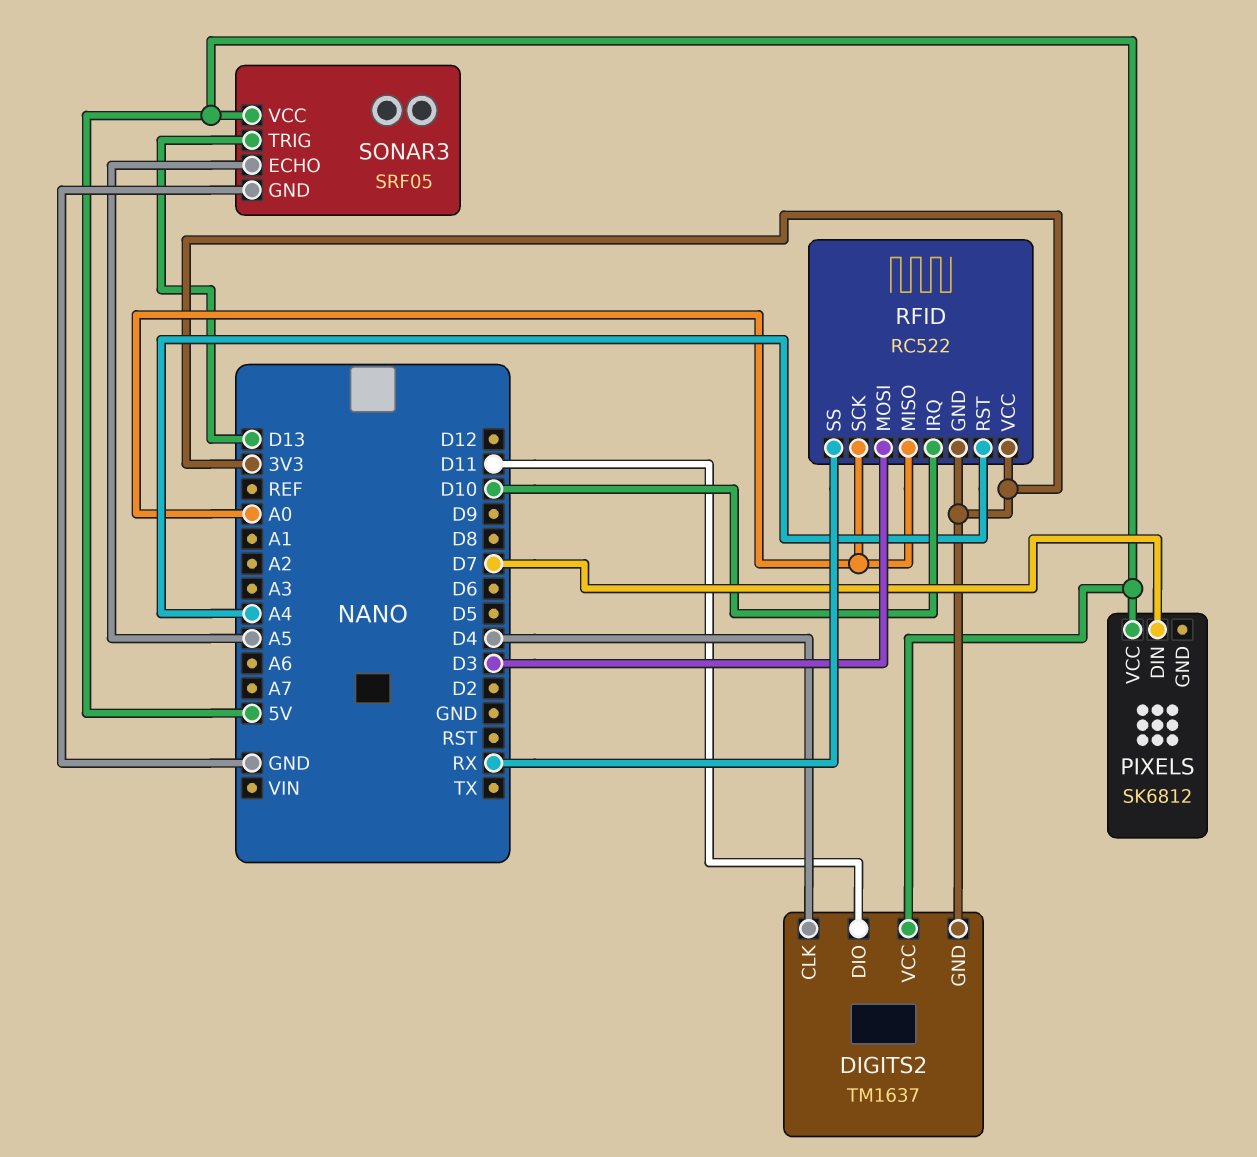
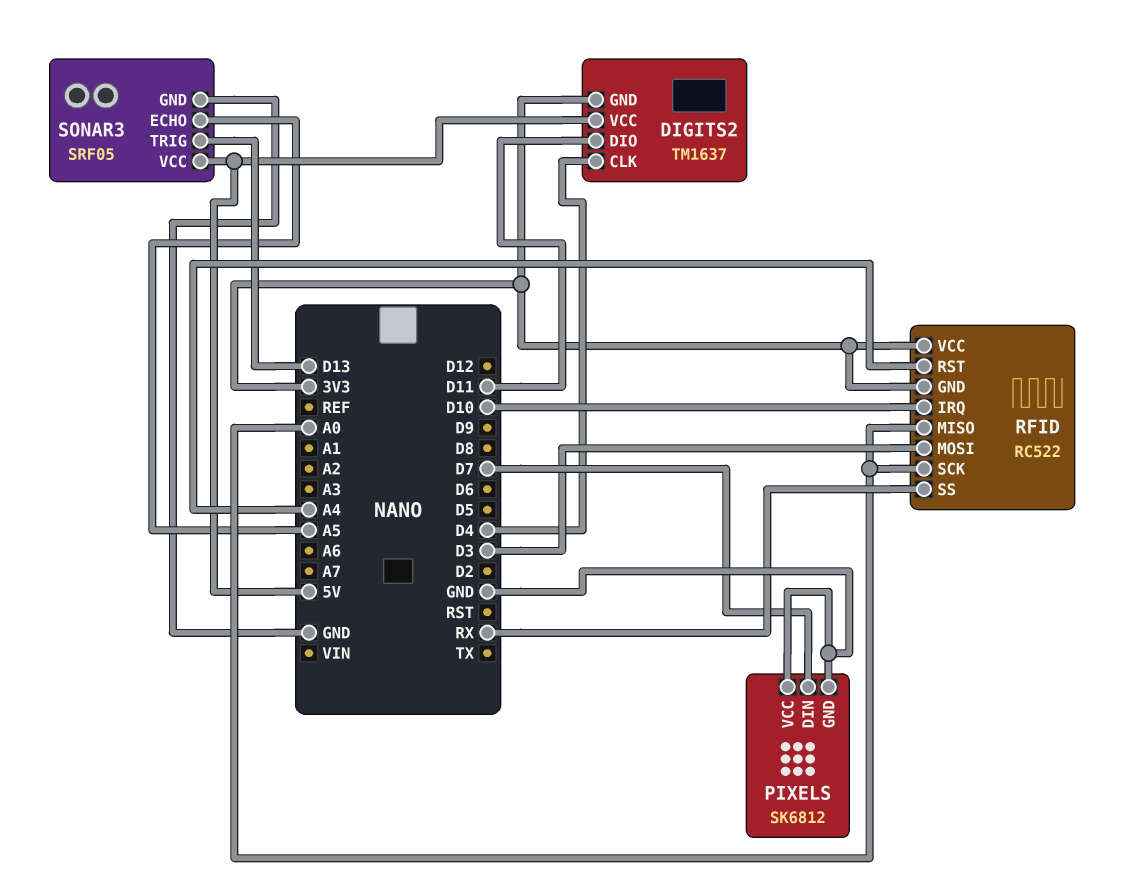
PIXELS pin GND: none -> GND
PIXELS pin VCC: 5V -> GND

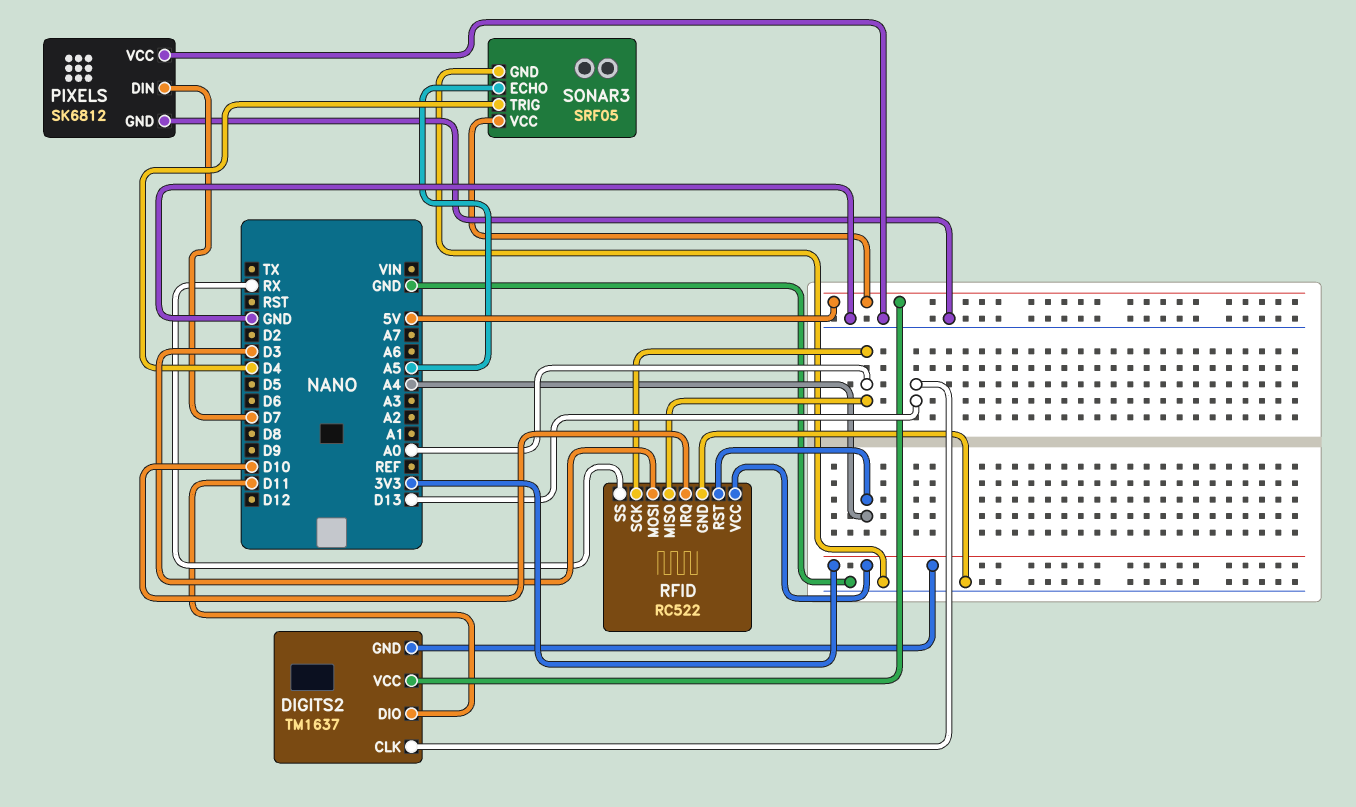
DIGITS2 pin CLK: D4 -> D13
RFID pin GND: 3V3 -> GND
SONAR3 pin TRIG: D13 -> D4

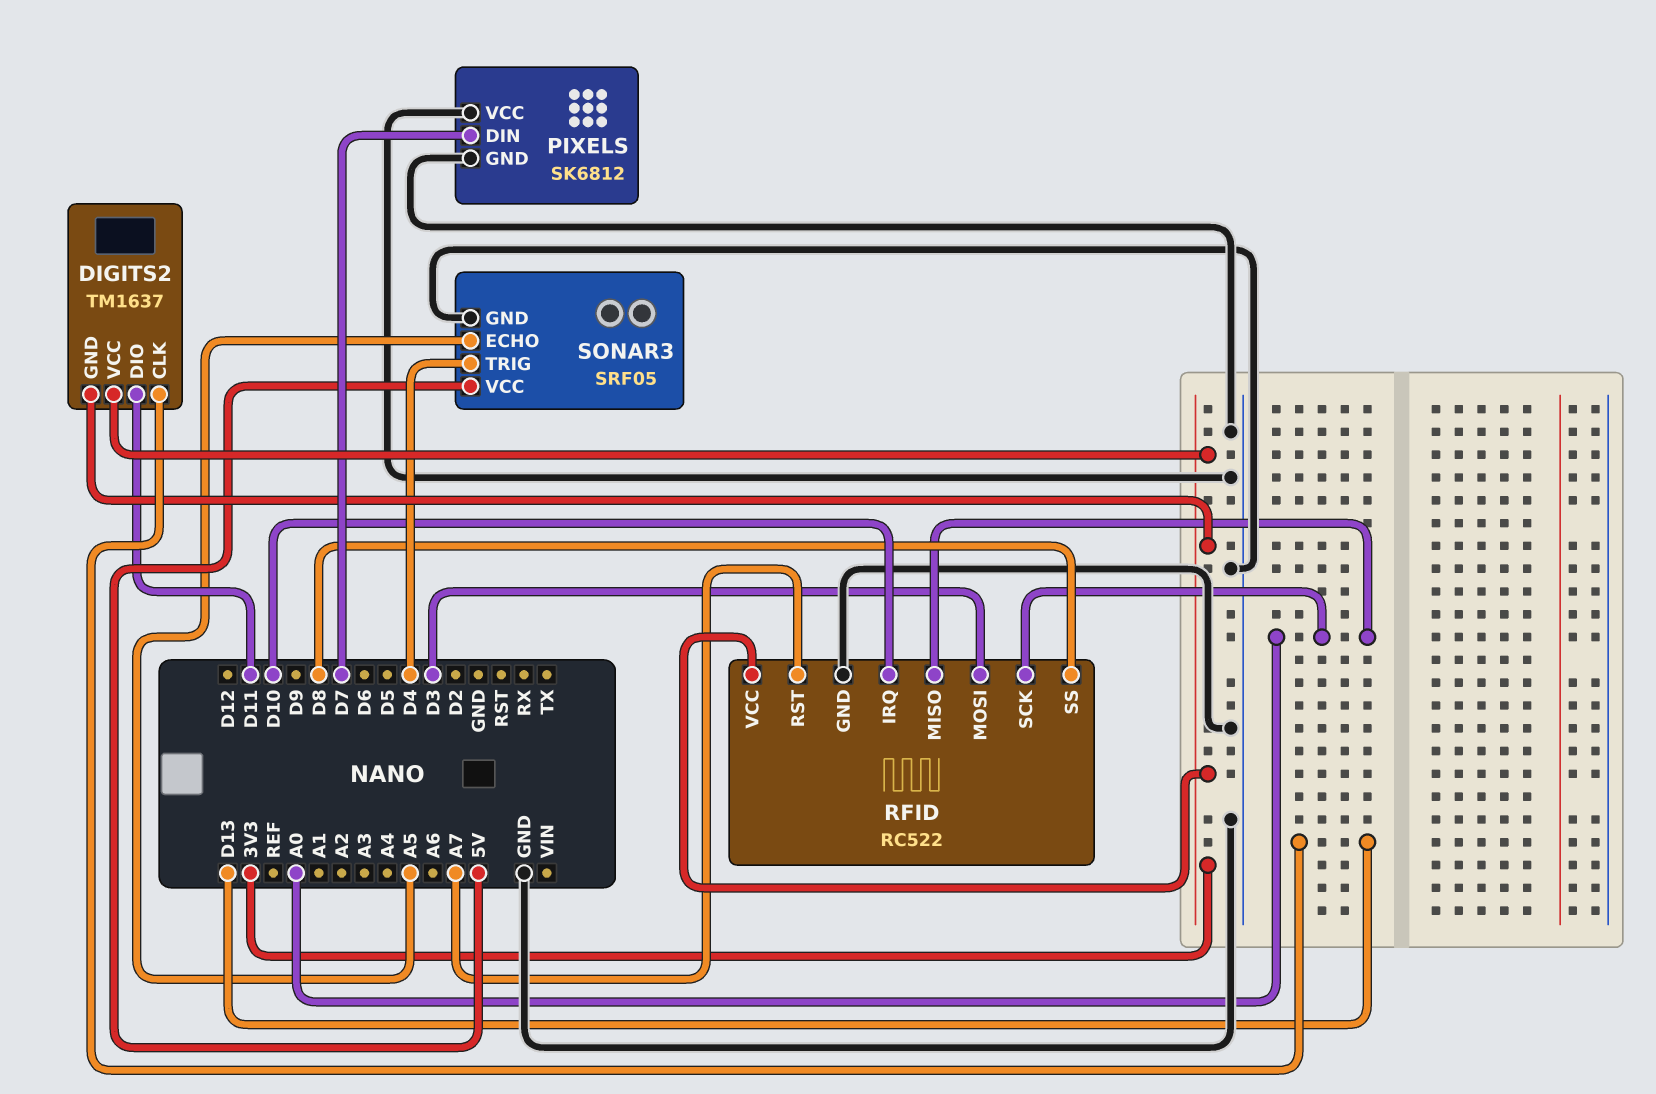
DIGITS2 pin VCC: 5V -> 3V3
RFID pin RST: A4 -> A7
RFID pin SS: RX -> D8

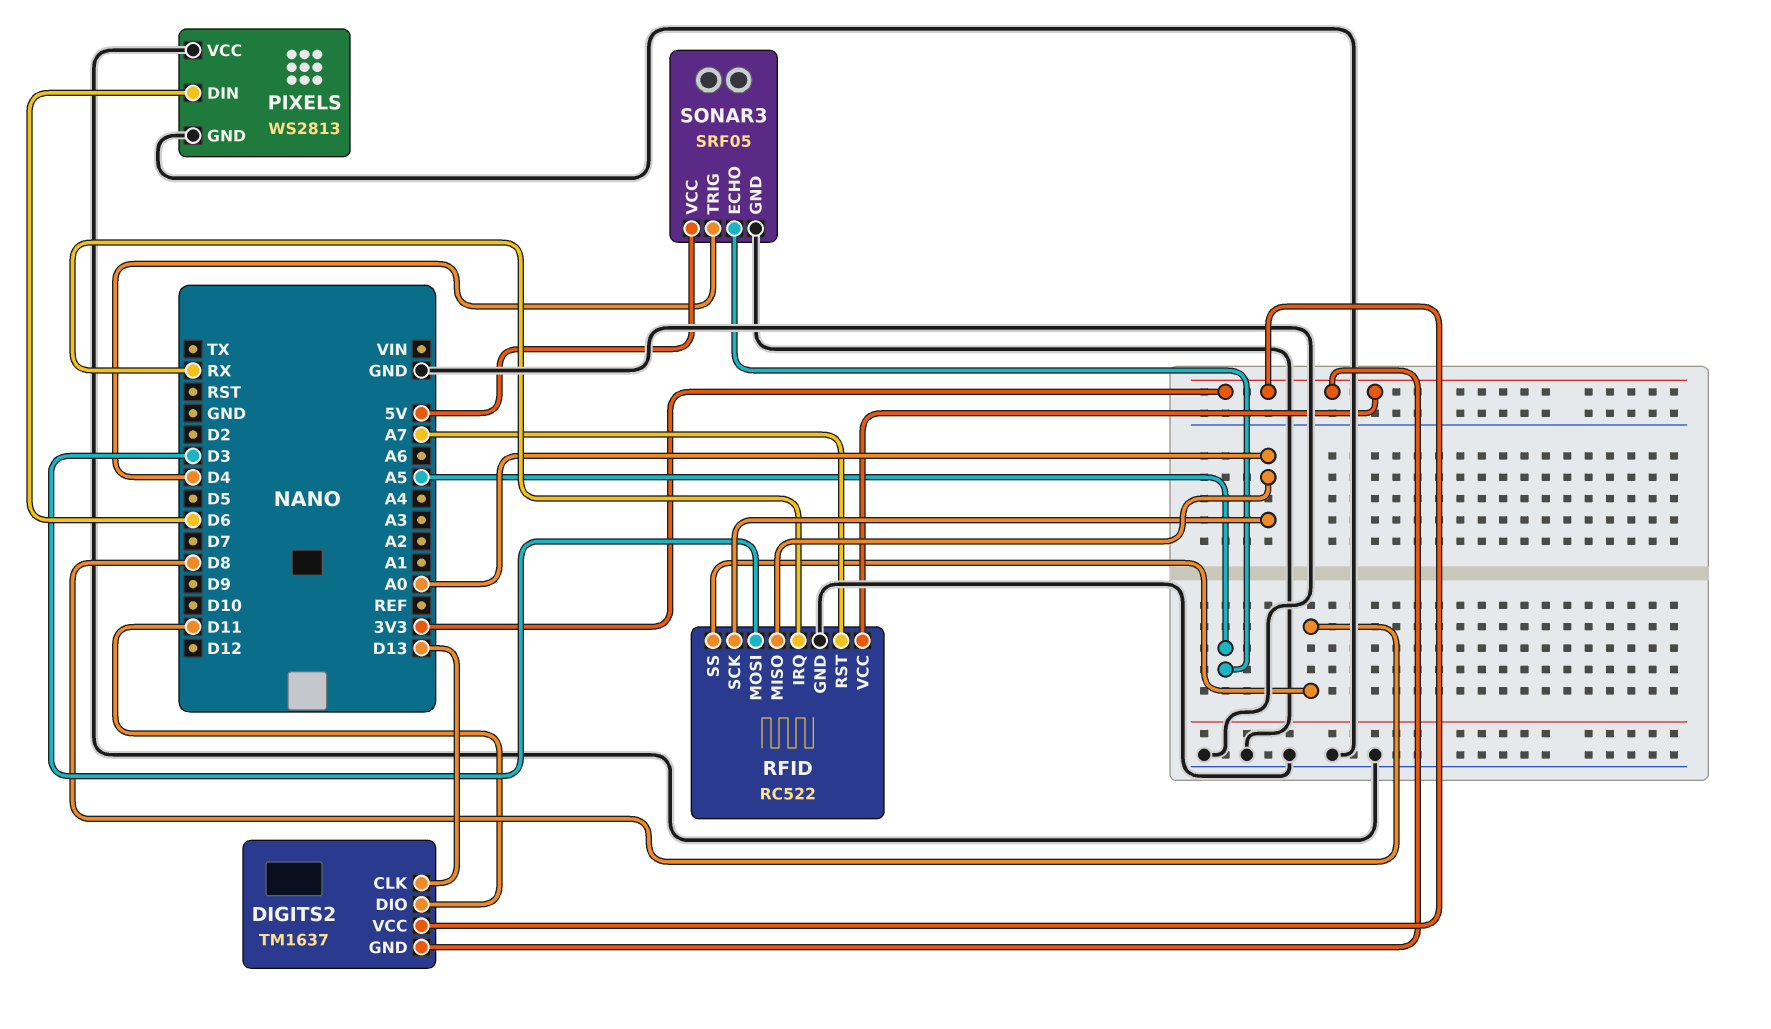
PIXELS: SK6812 -> WS2813
PIXELS pin DIN: D7 -> D6
RFID pin IRQ: D10 -> RX

